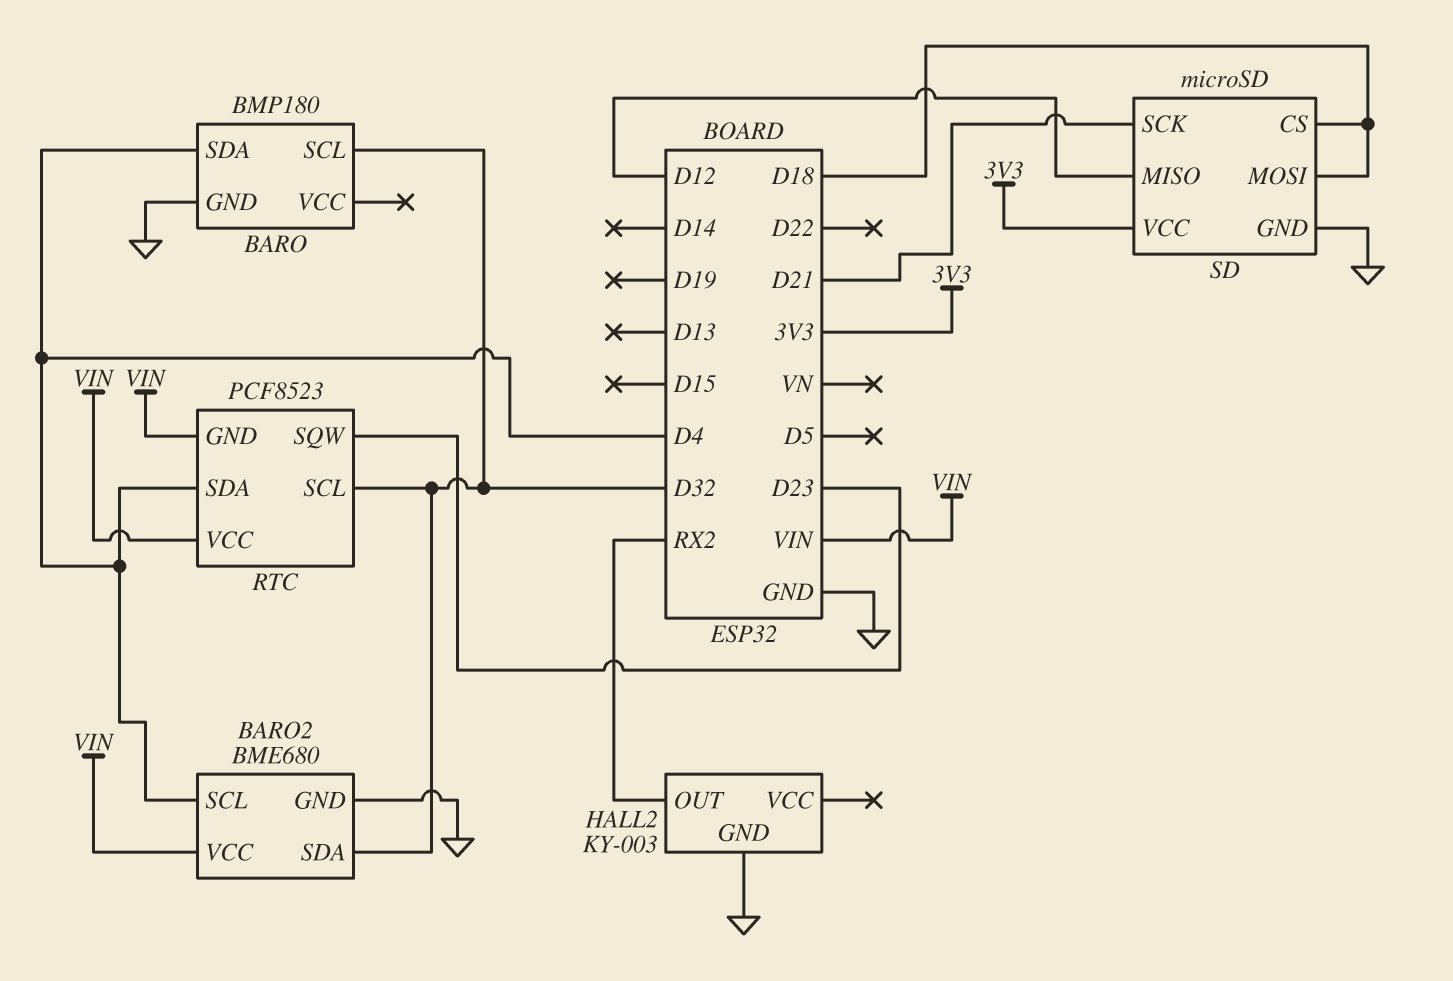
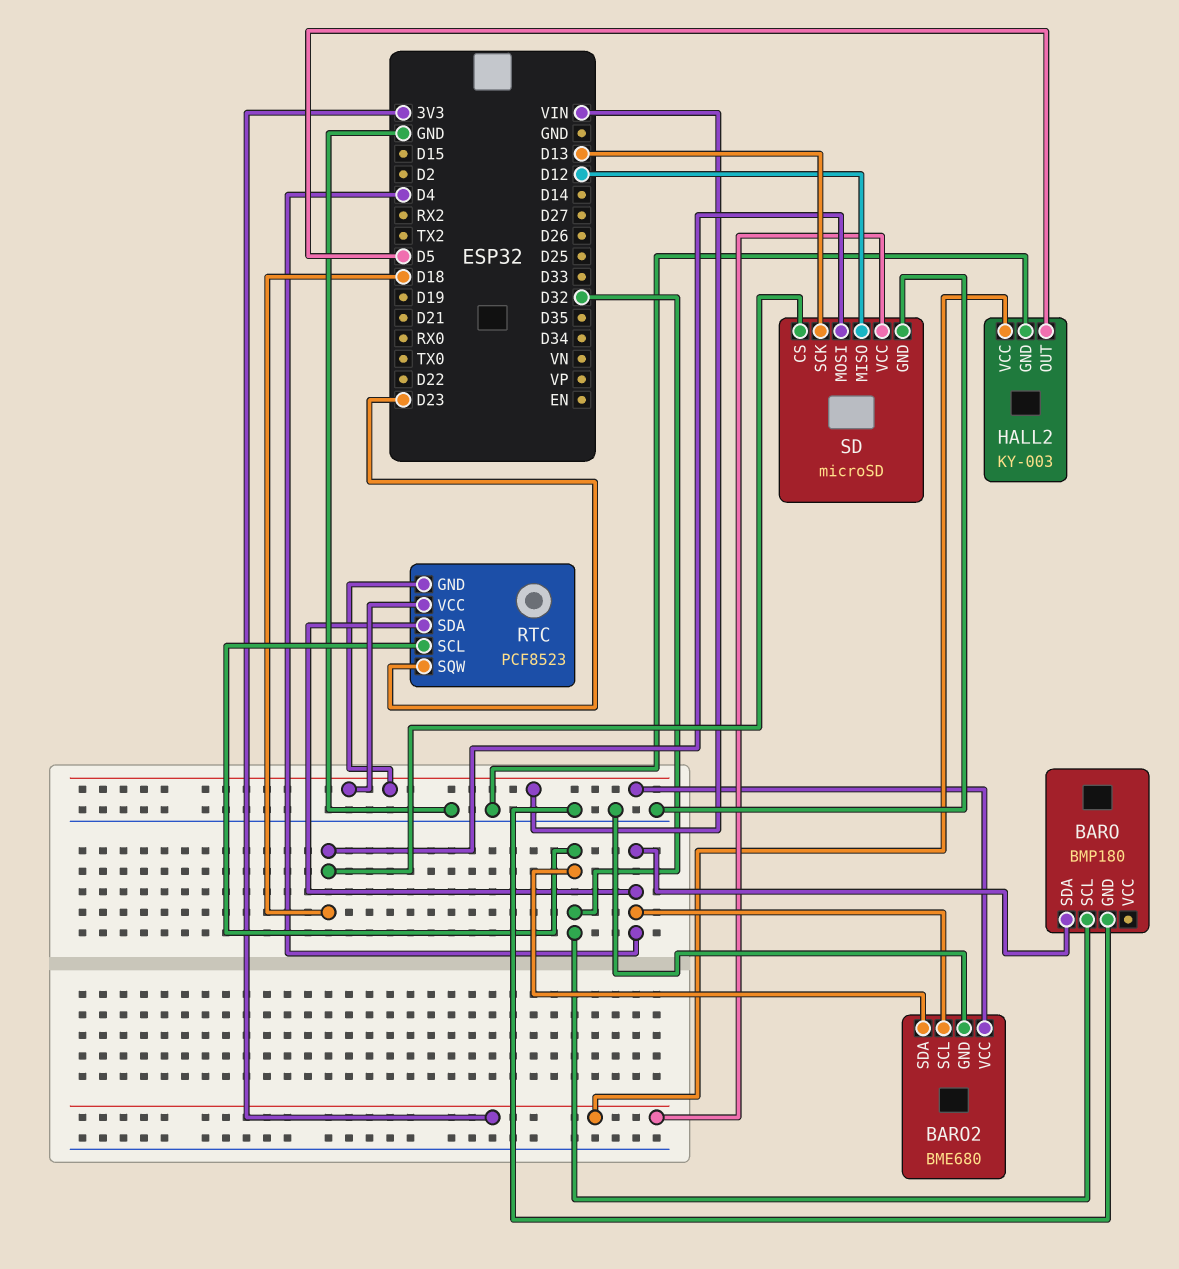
HALL2 pin OUT: RX2 -> D5
HALL2 pin VCC: none -> 3V3
SD pin SCK: D21 -> D13

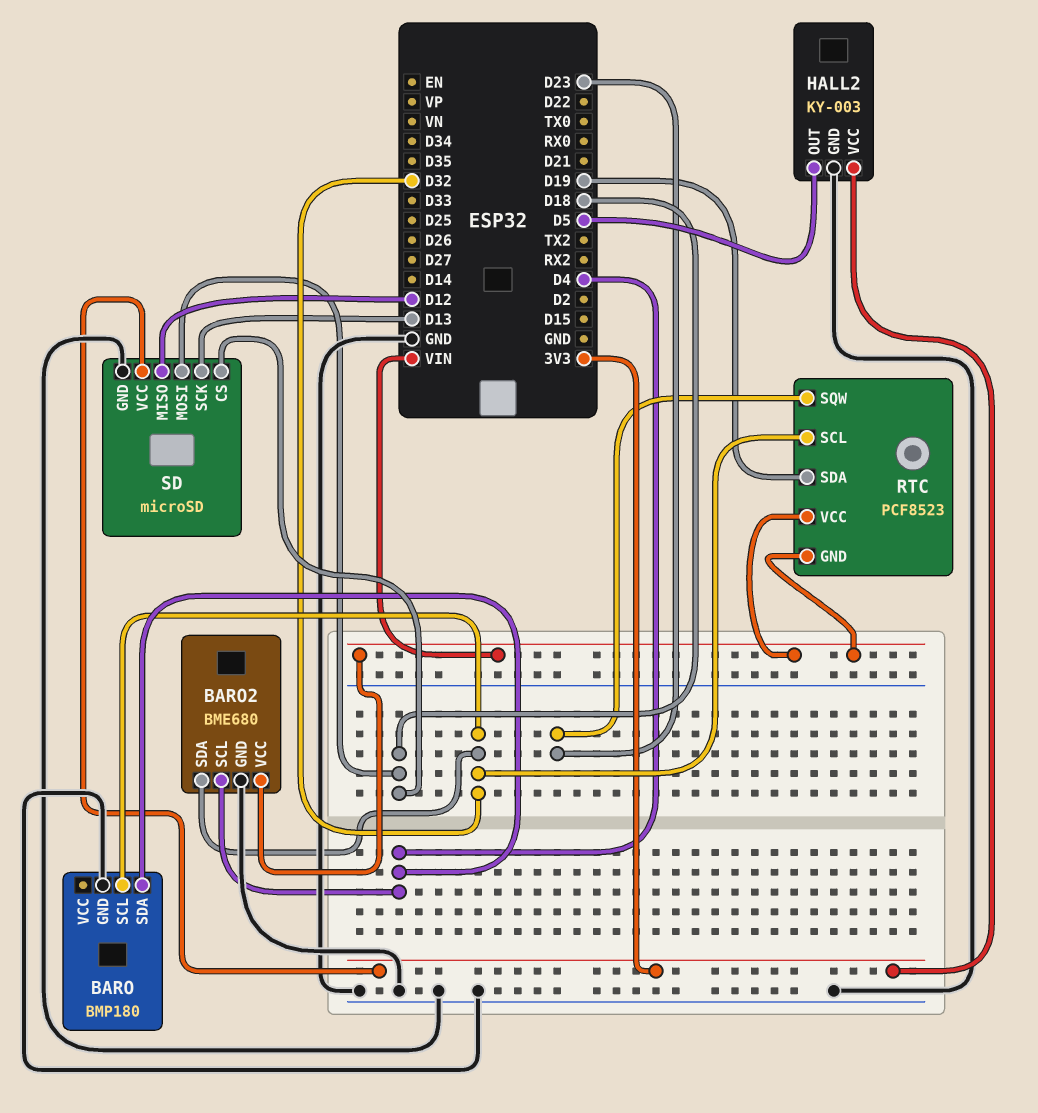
RTC pin SDA: D4 -> D19

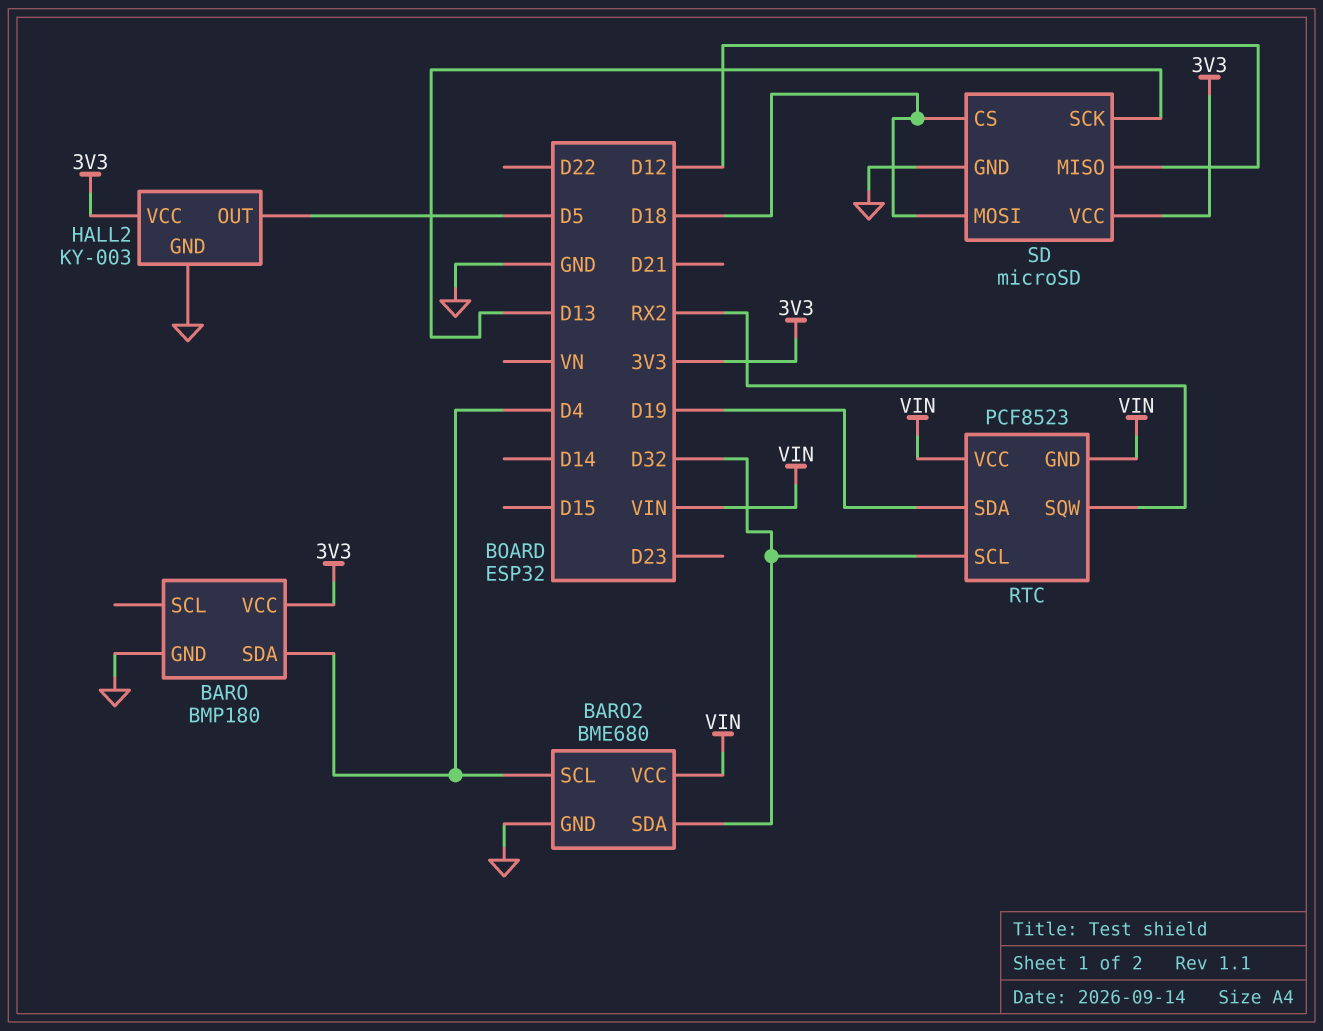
BARO pin SCL: D32 -> none
BARO pin VCC: none -> 3V3
RTC pin SQW: D23 -> RX2

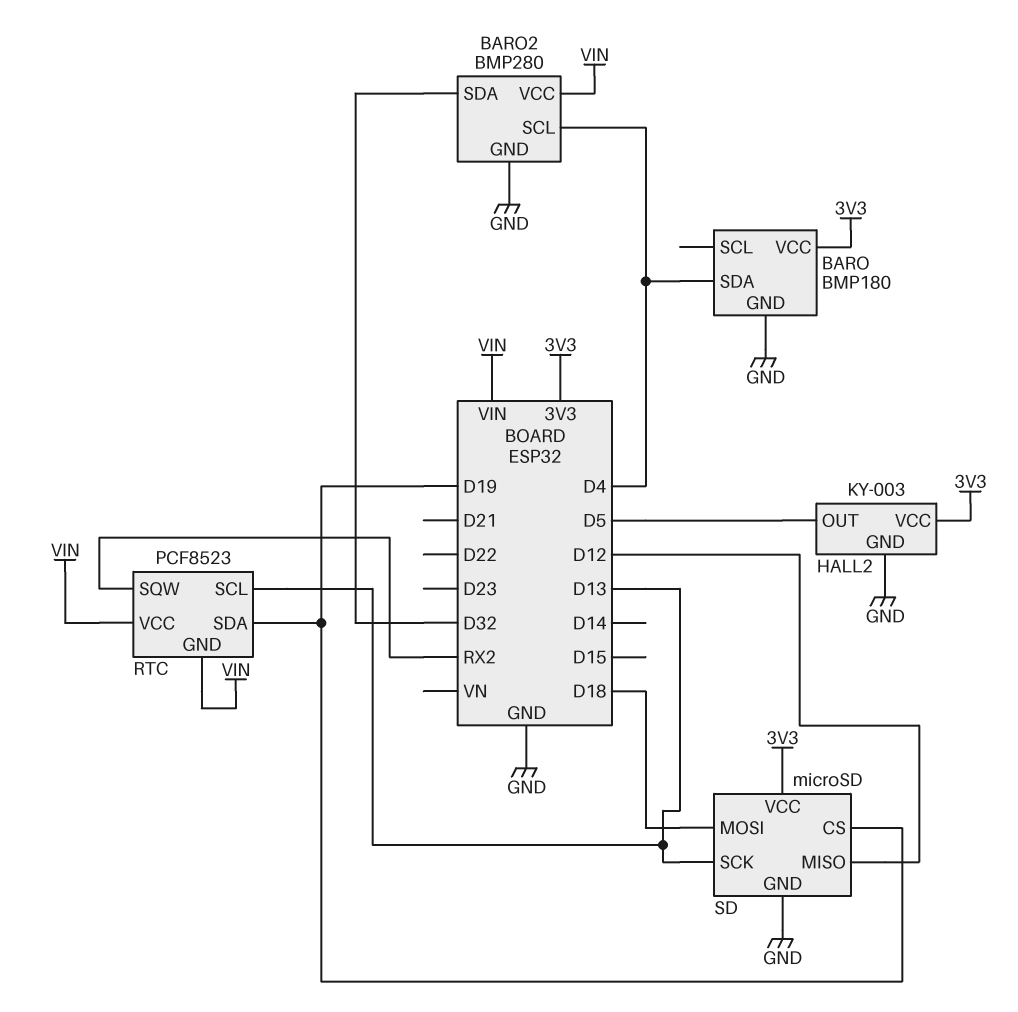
BARO2: BME680 -> BMP280
RTC pin SCL: D32 -> D13
SD pin CS: D18 -> D19

